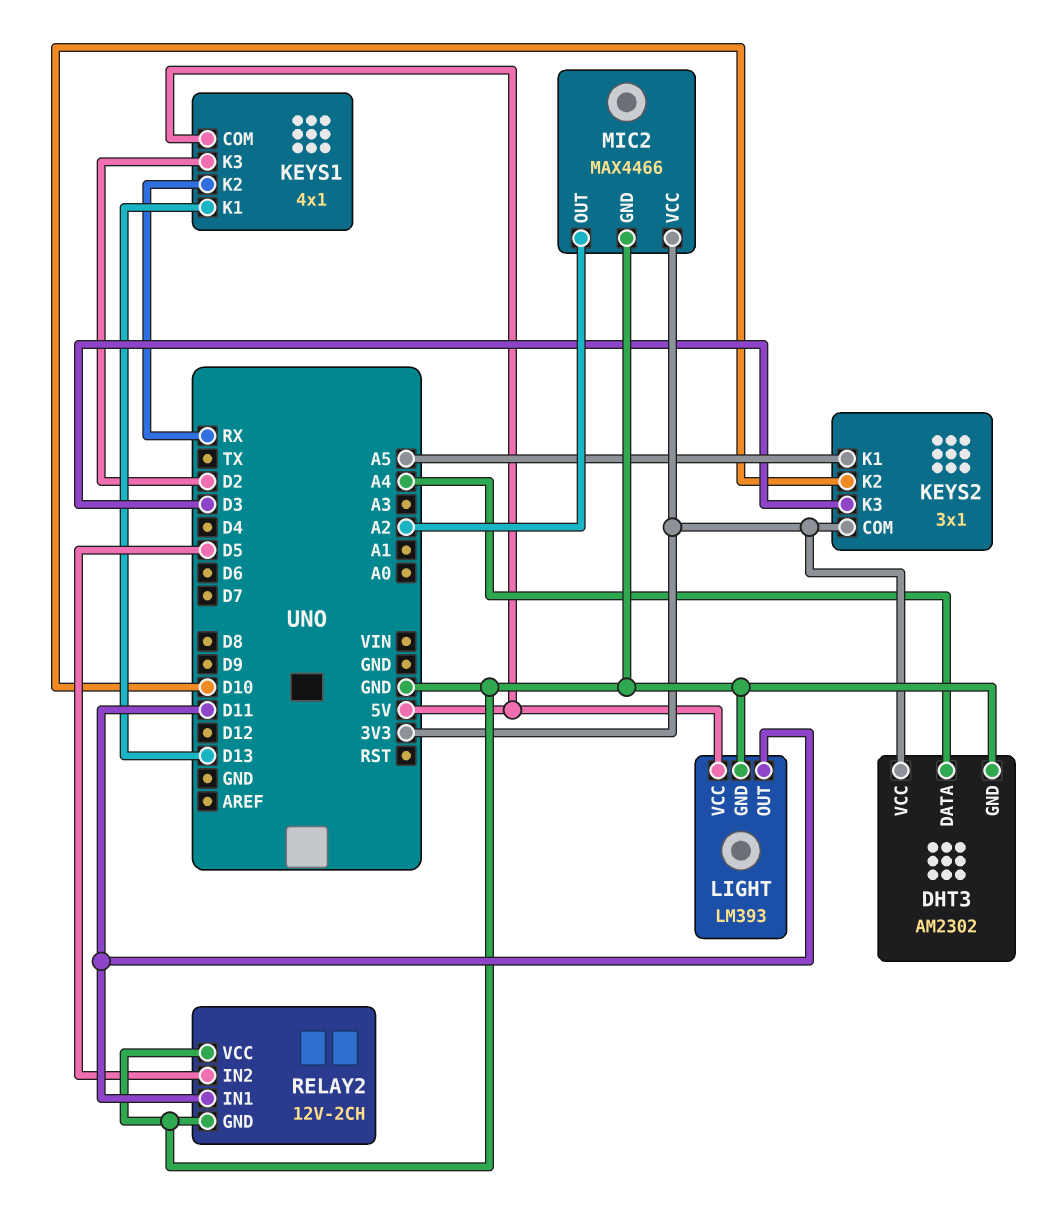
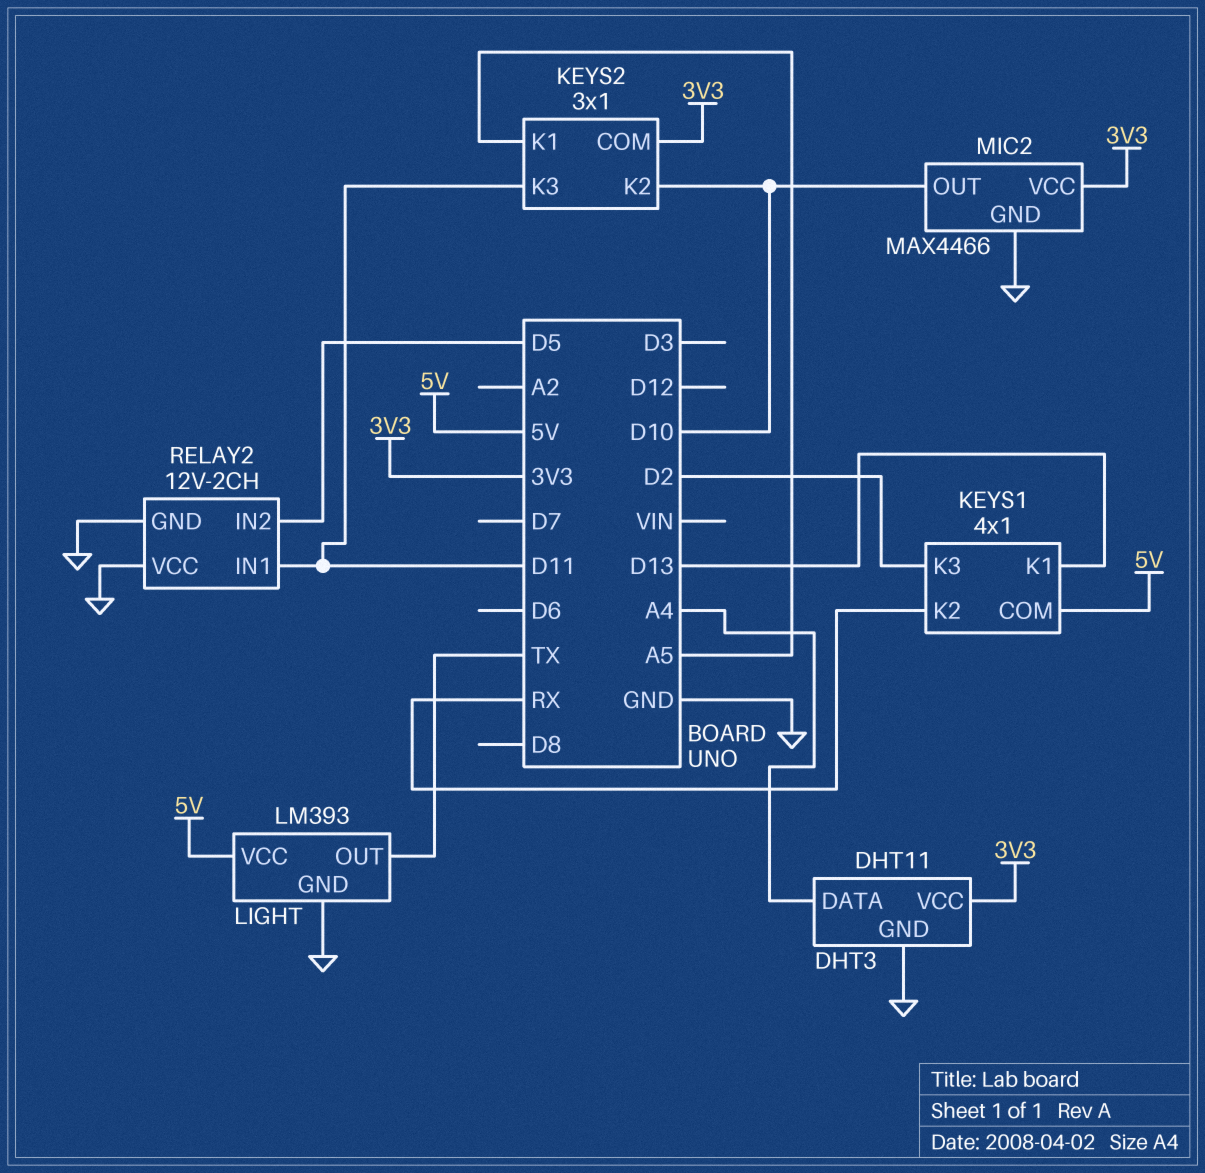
DHT3: AM2302 -> DHT11
KEYS2 pin K3: D3 -> D11
LIGHT pin OUT: D11 -> TX
MIC2 pin OUT: A2 -> D10

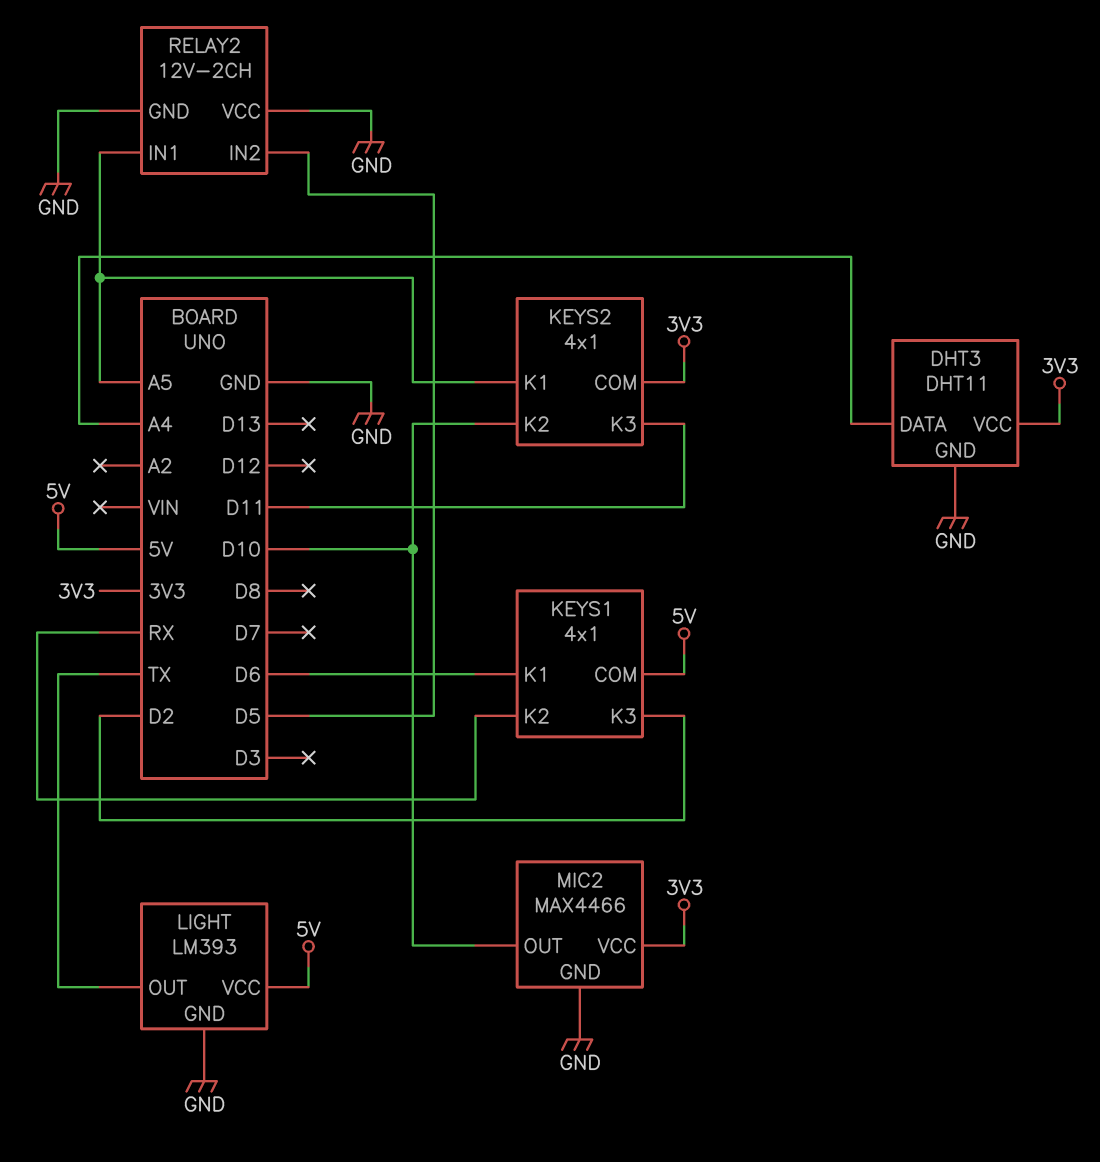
KEYS1 pin K1: D13 -> D6
KEYS2: 3x1 -> 4x1
RELAY2 pin IN1: D11 -> A5

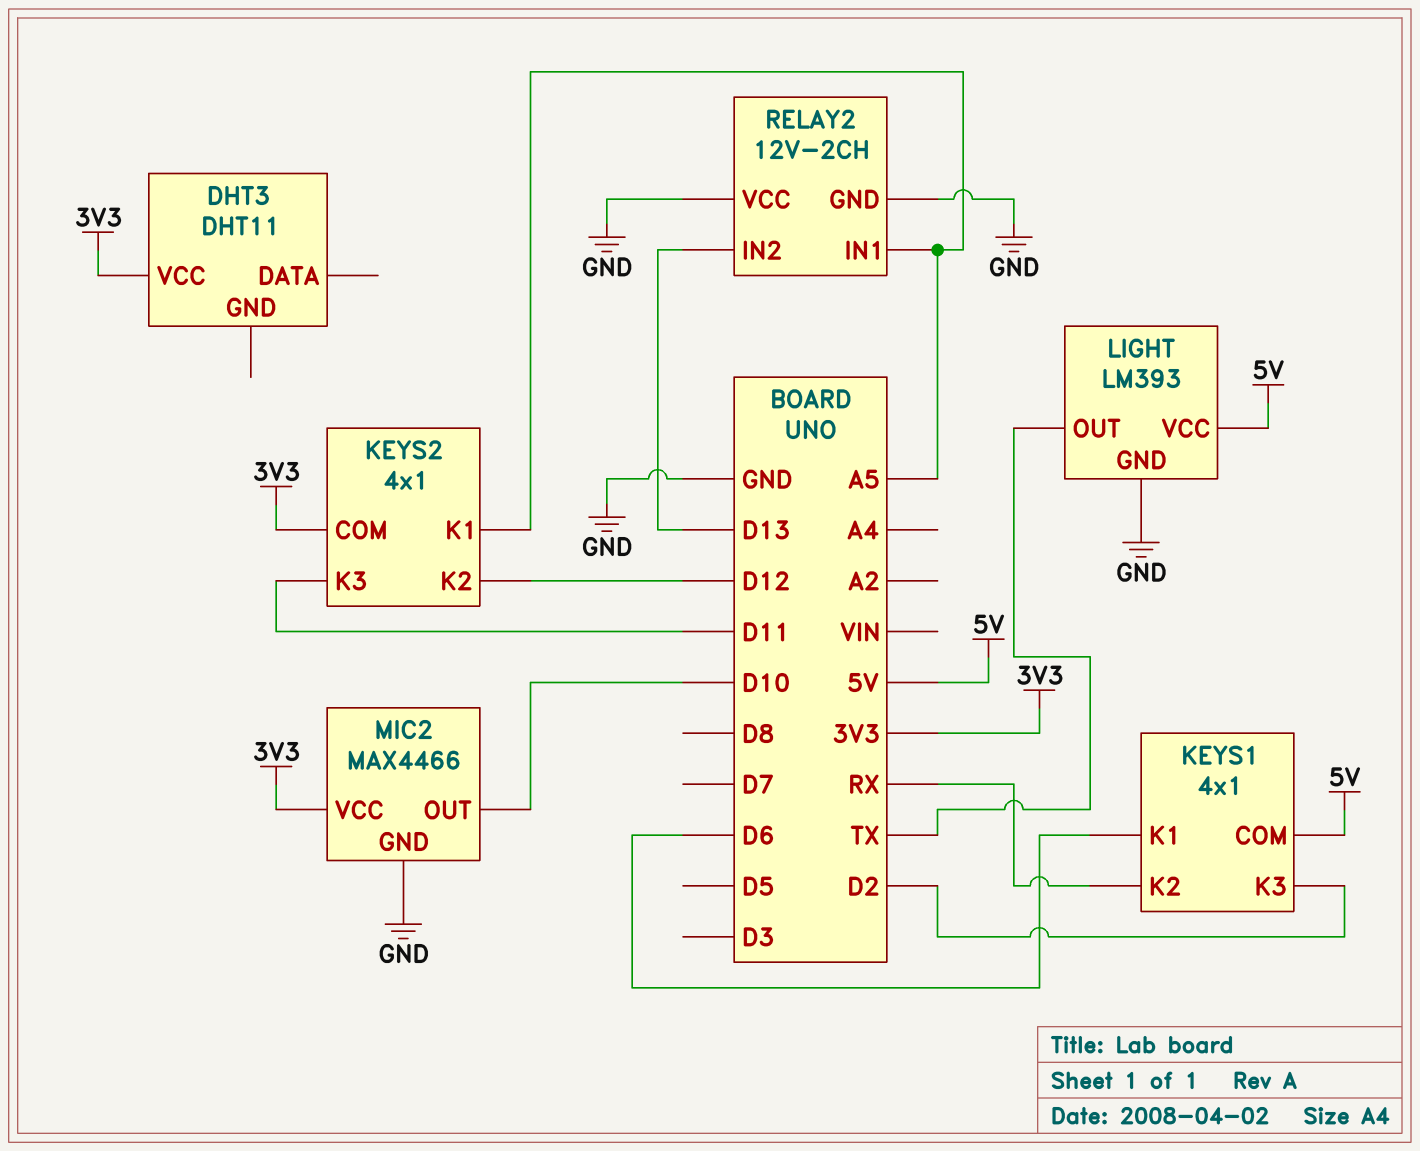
DHT3 pin DATA: A4 -> none
DHT3 pin GND: GND -> none
KEYS2 pin K2: D10 -> D12
RELAY2 pin IN2: D5 -> D13

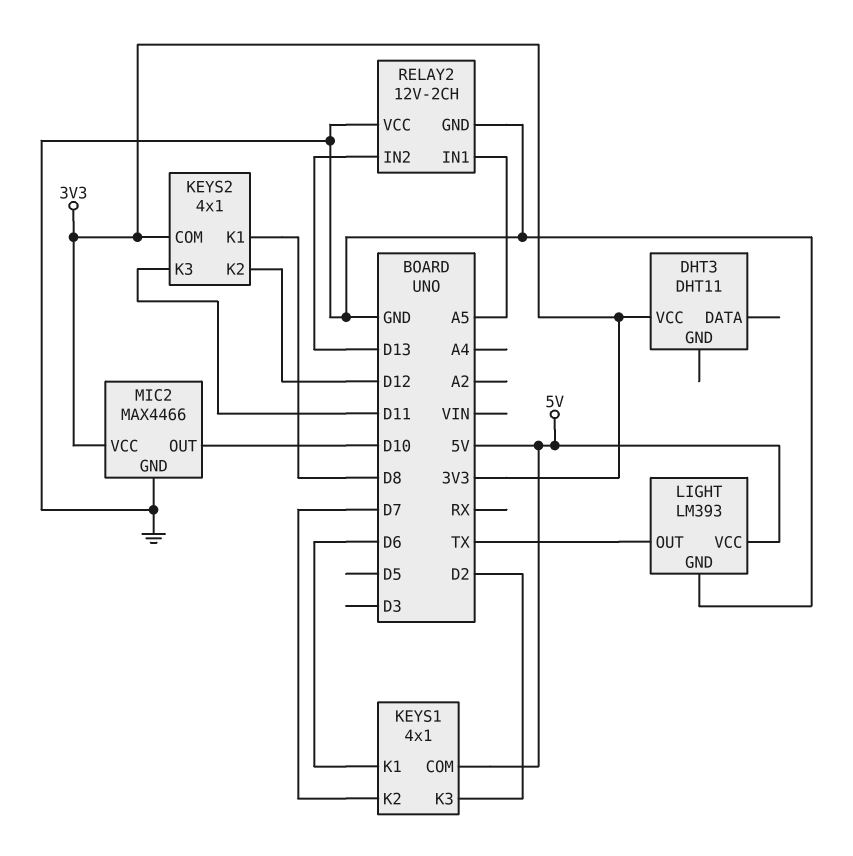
KEYS1 pin K2: RX -> D7
KEYS2 pin K1: A5 -> D8

